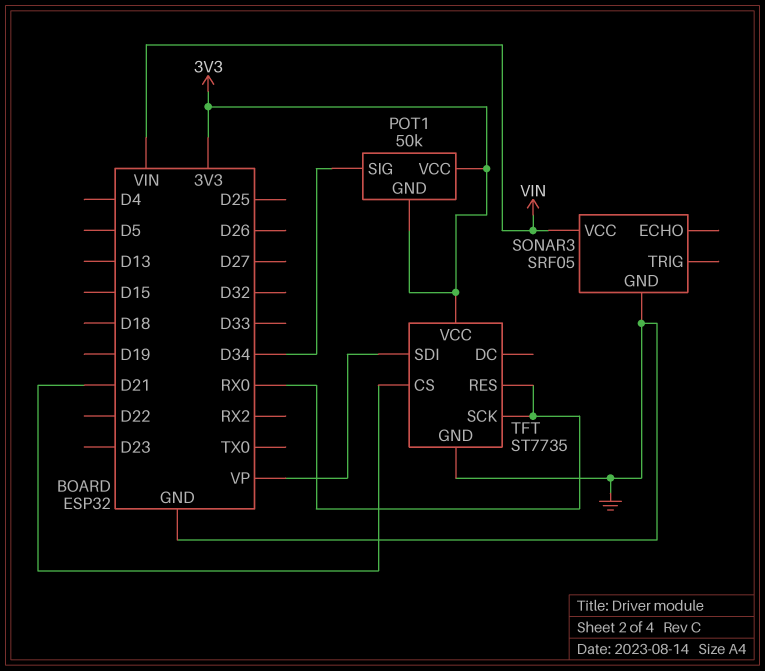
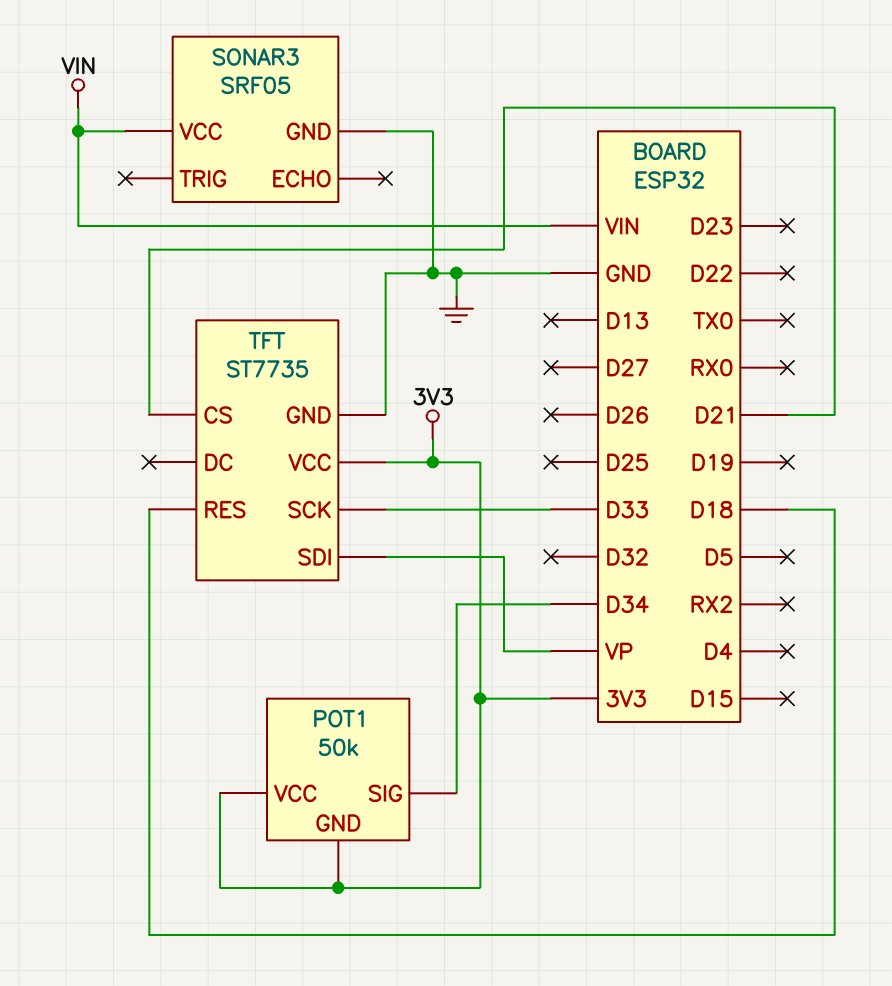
TFT pin RES: RX0 -> D18
TFT pin SCK: RX0 -> D33

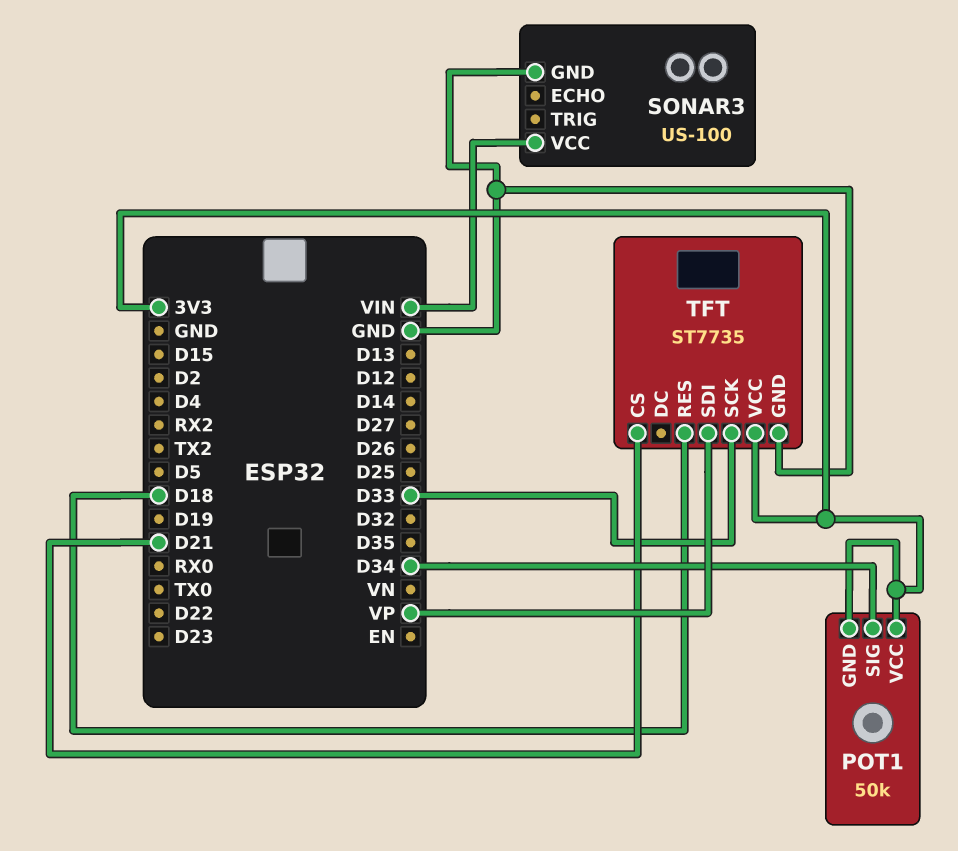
SONAR3: SRF05 -> US-100

